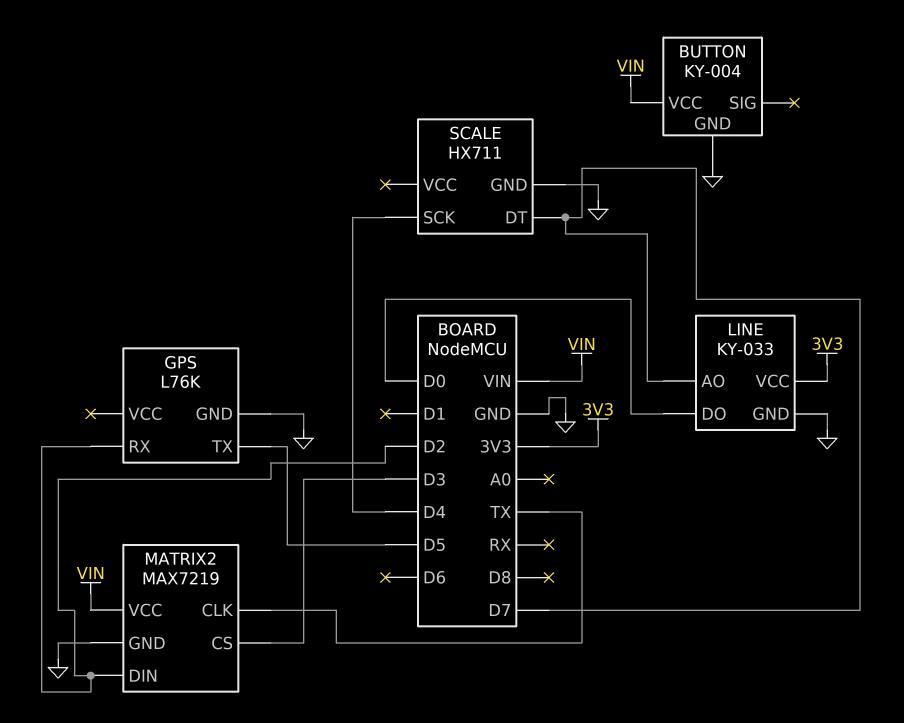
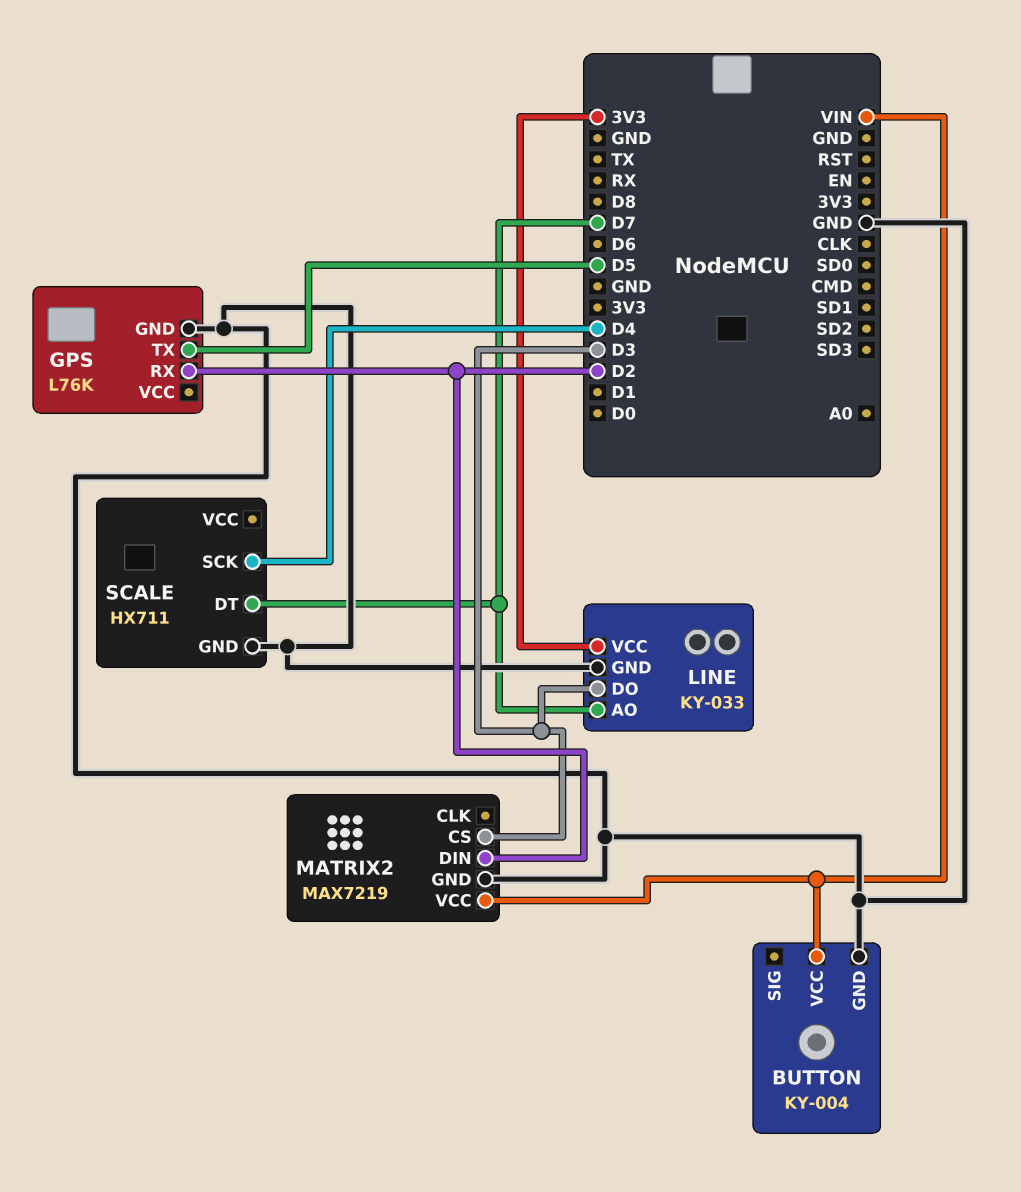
LINE pin DO: D0 -> D3
MATRIX2 pin CLK: TX -> none

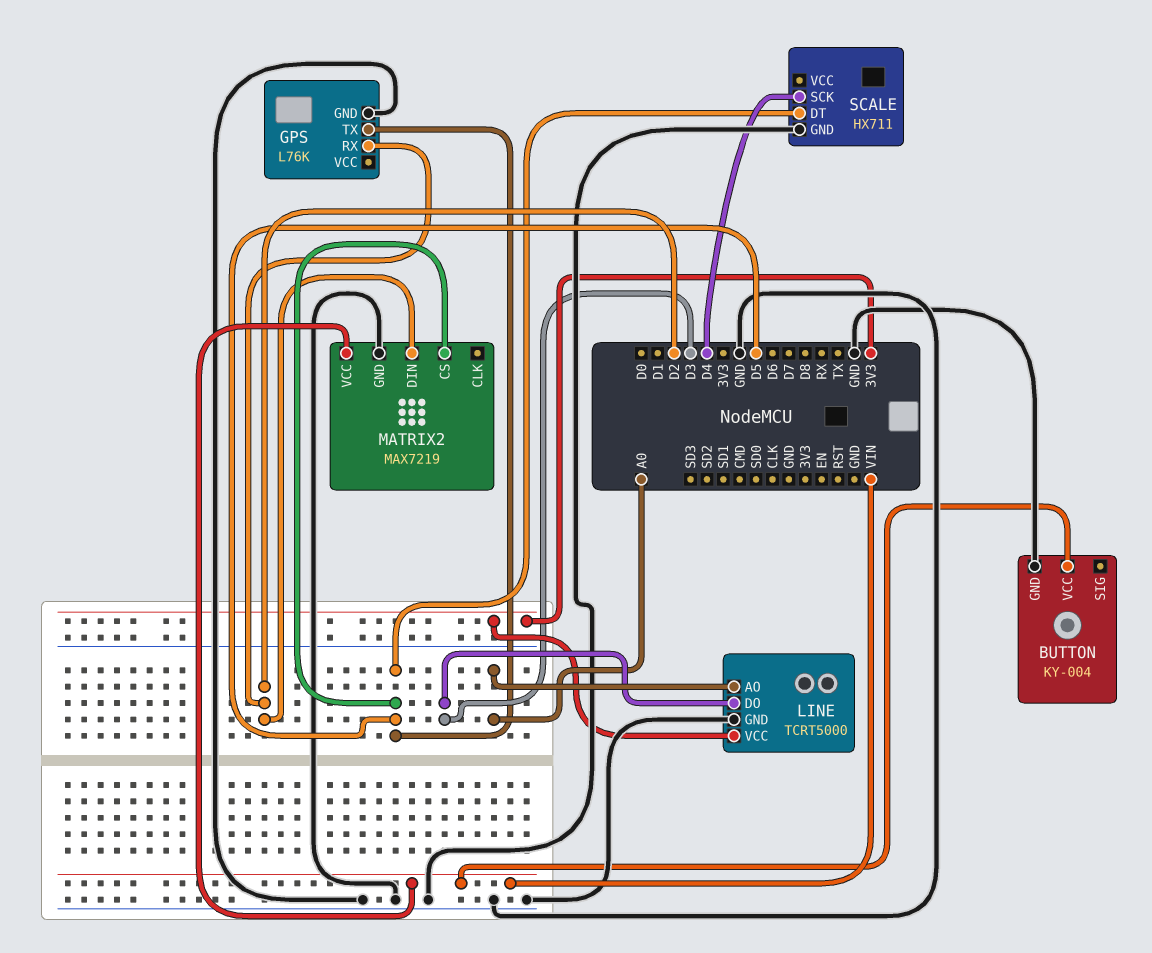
LINE: KY-033 -> TCRT5000
LINE pin AO: D7 -> A0
MATRIX2 pin CS: D3 -> D5
SCALE pin DT: D7 -> D5

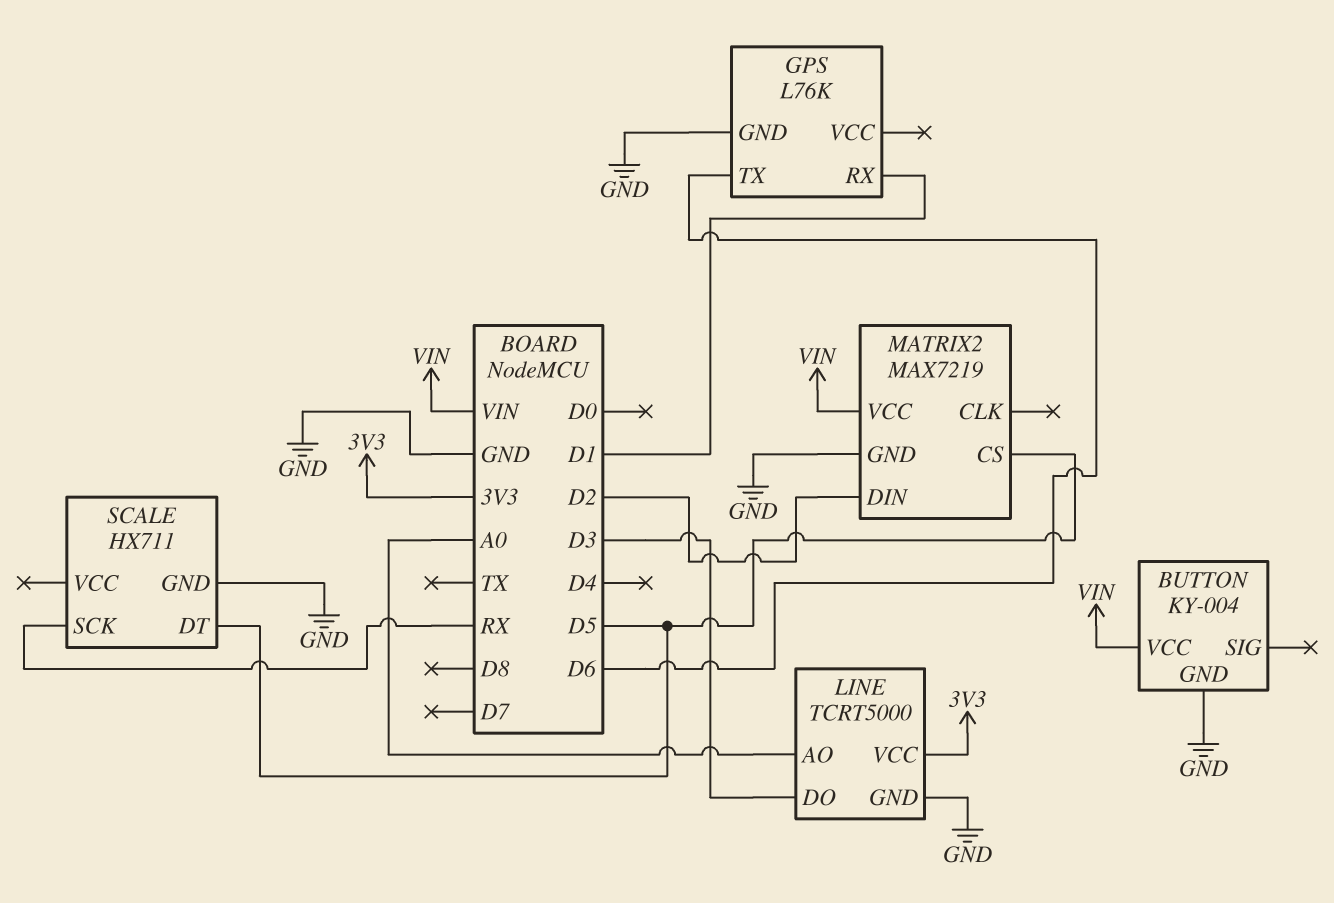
GPS pin RX: D2 -> D1
GPS pin TX: D5 -> D6
SCALE pin SCK: D4 -> RX

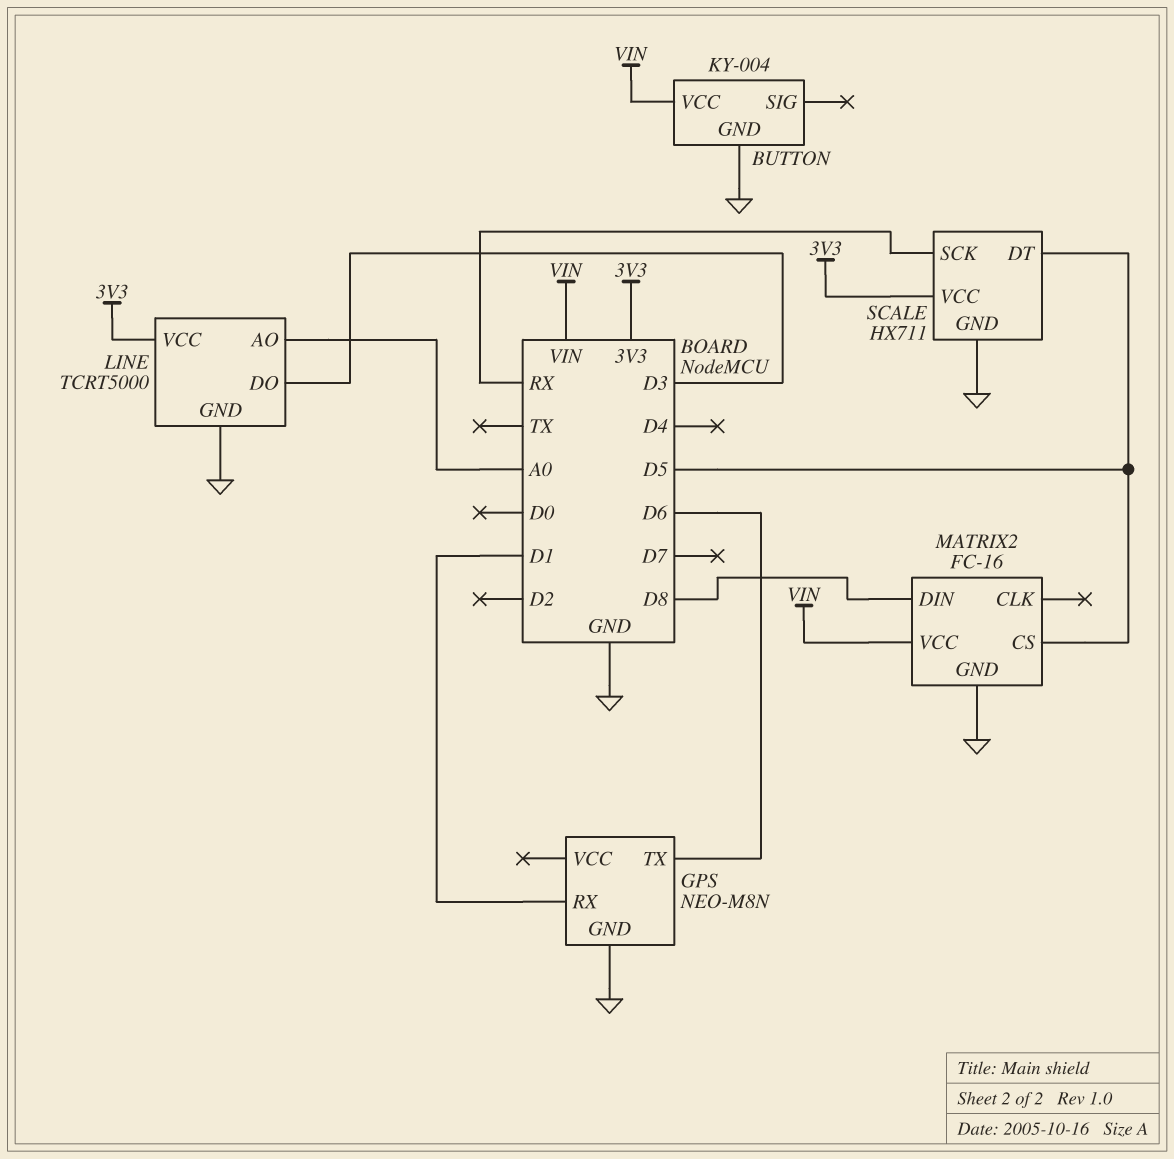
GPS: L76K -> NEO-M8N
MATRIX2: MAX7219 -> FC-16
MATRIX2 pin DIN: D2 -> D8
SCALE pin VCC: none -> 3V3

